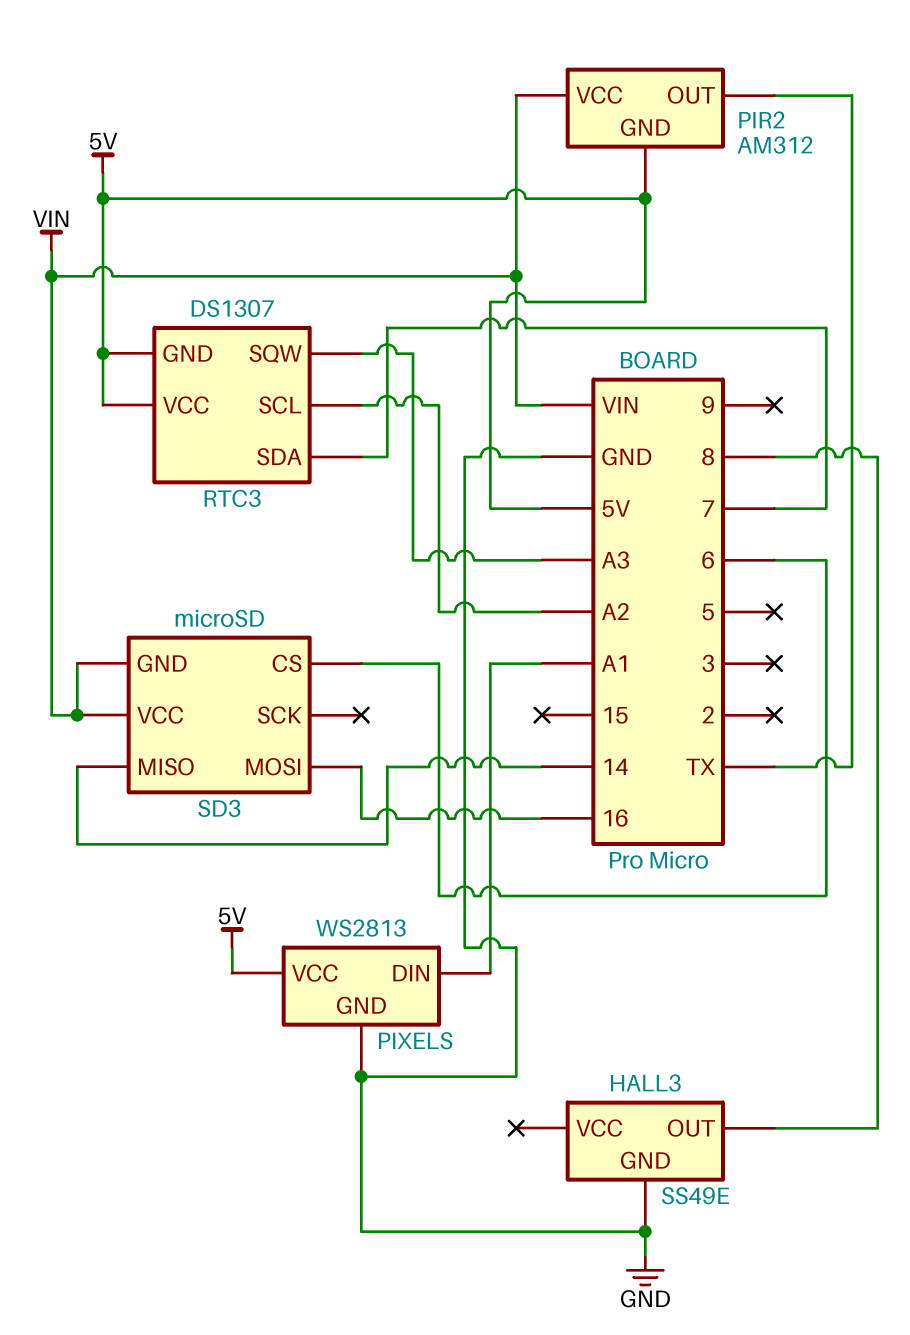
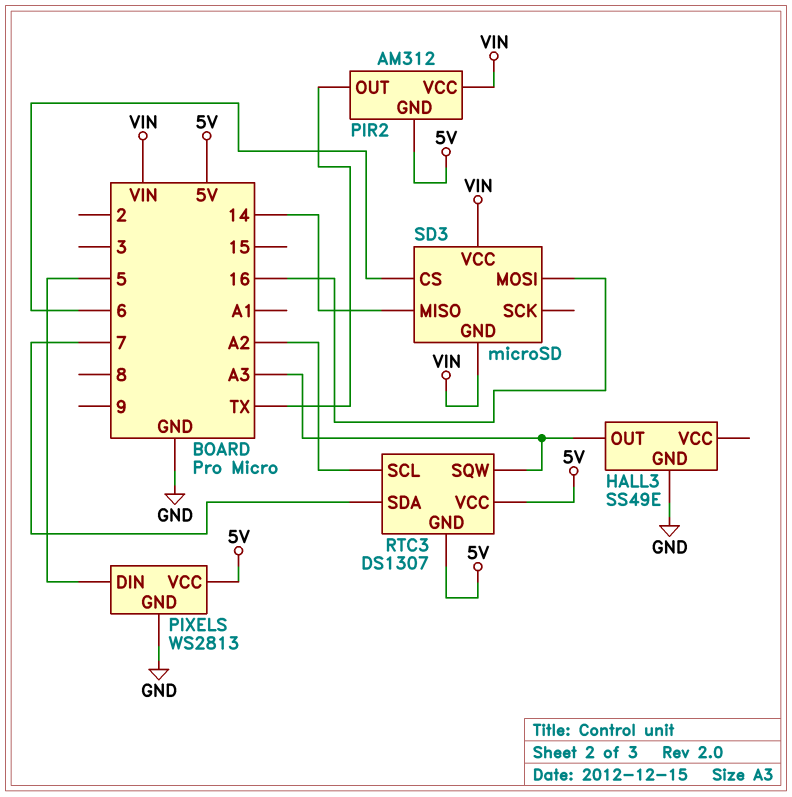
HALL3 pin OUT: 8 -> A3
PIXELS pin DIN: A1 -> 5

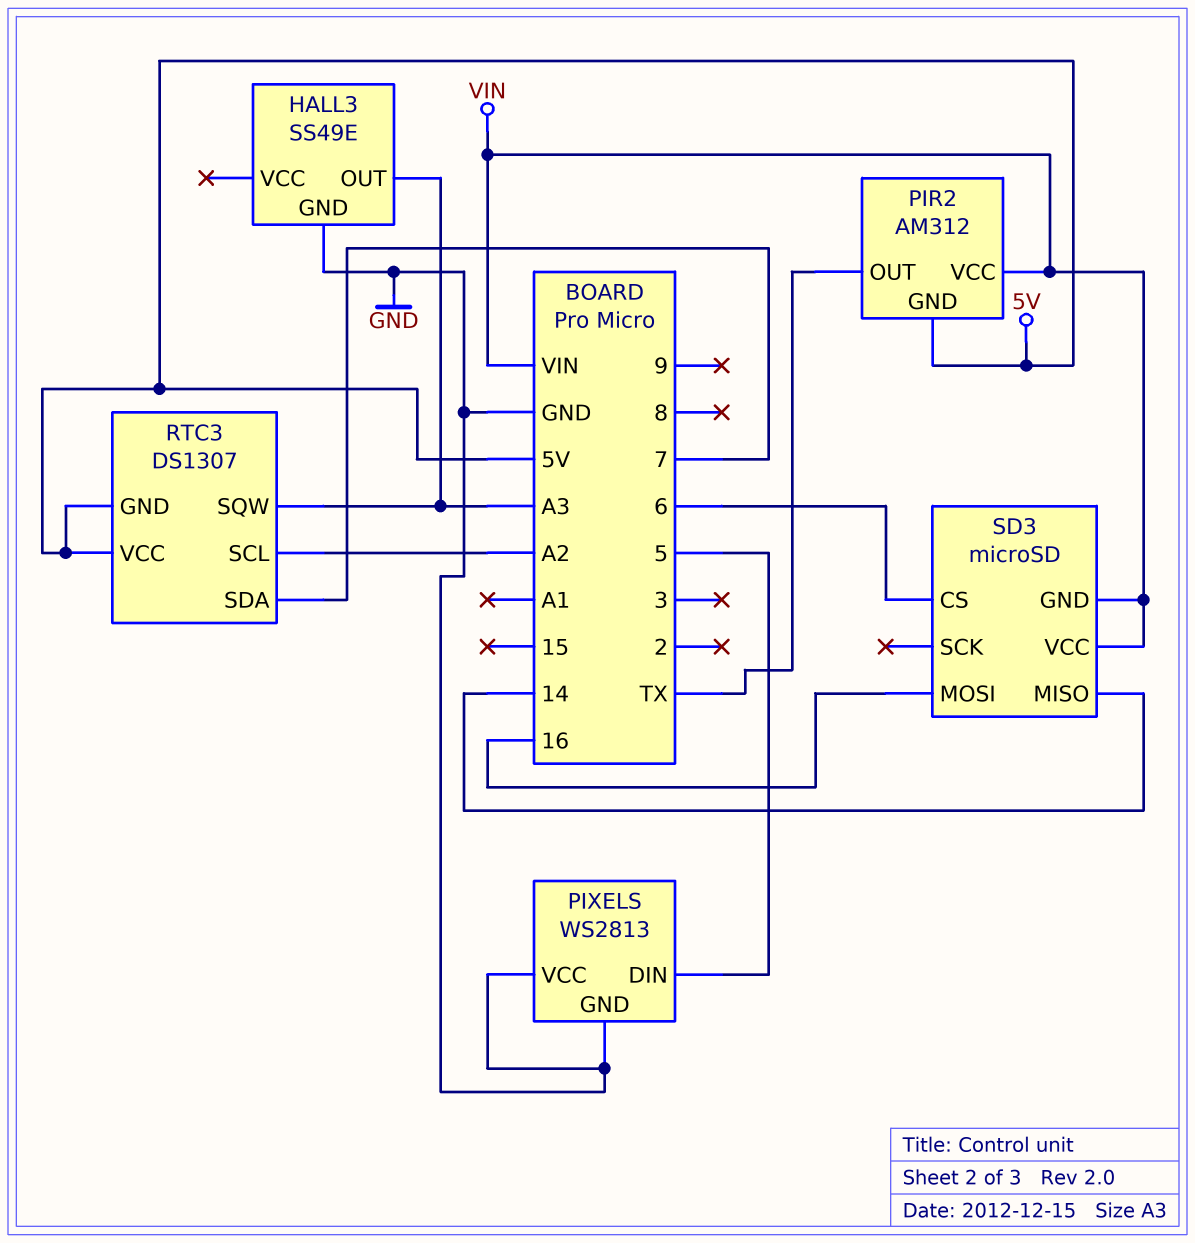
PIXELS pin VCC: 5V -> GND

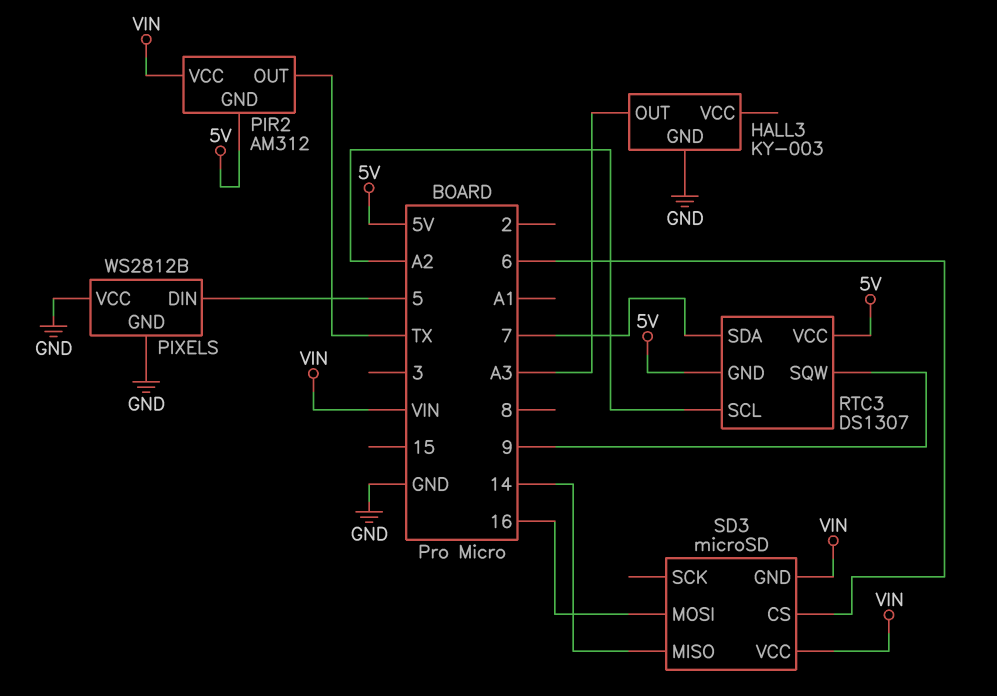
HALL3: SS49E -> KY-003
PIXELS: WS2813 -> WS2812B
RTC3 pin SQW: A3 -> 9

